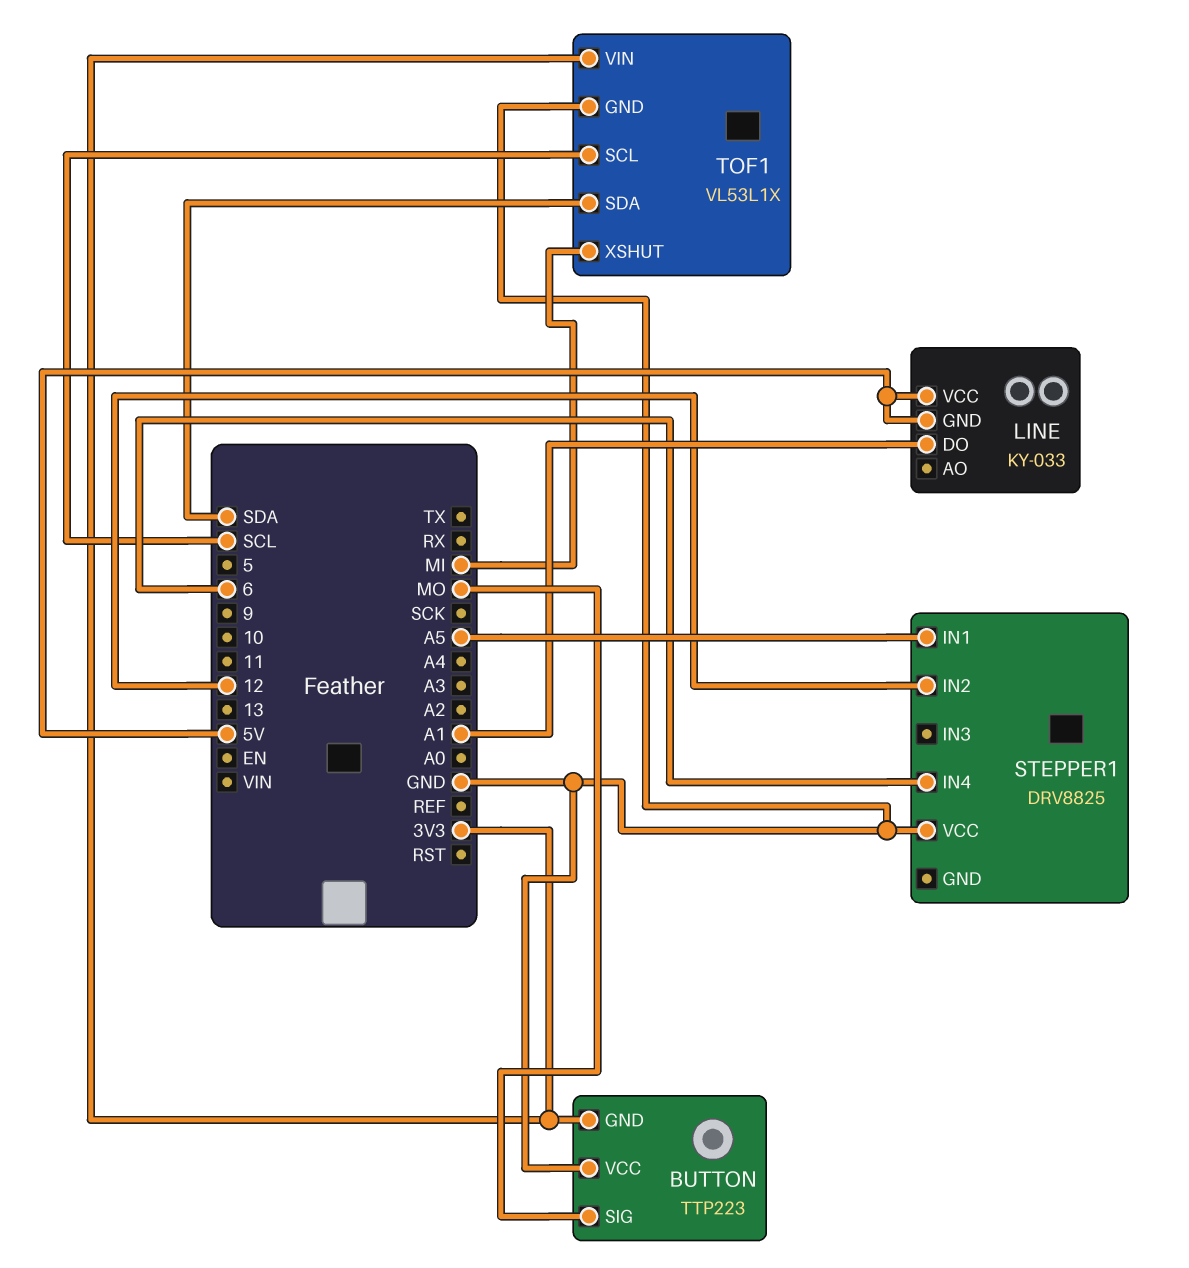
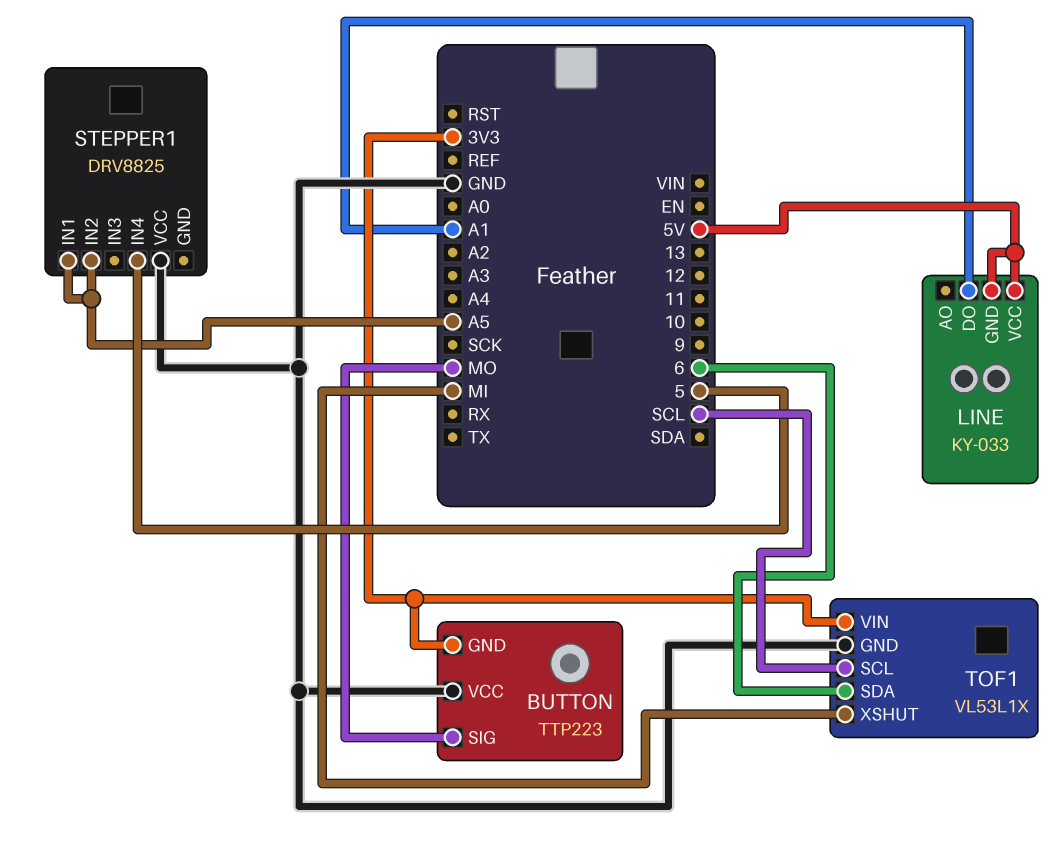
STEPPER1 pin IN2: 12 -> A5
STEPPER1 pin IN4: 6 -> 5
TOF1 pin SDA: SDA -> 6

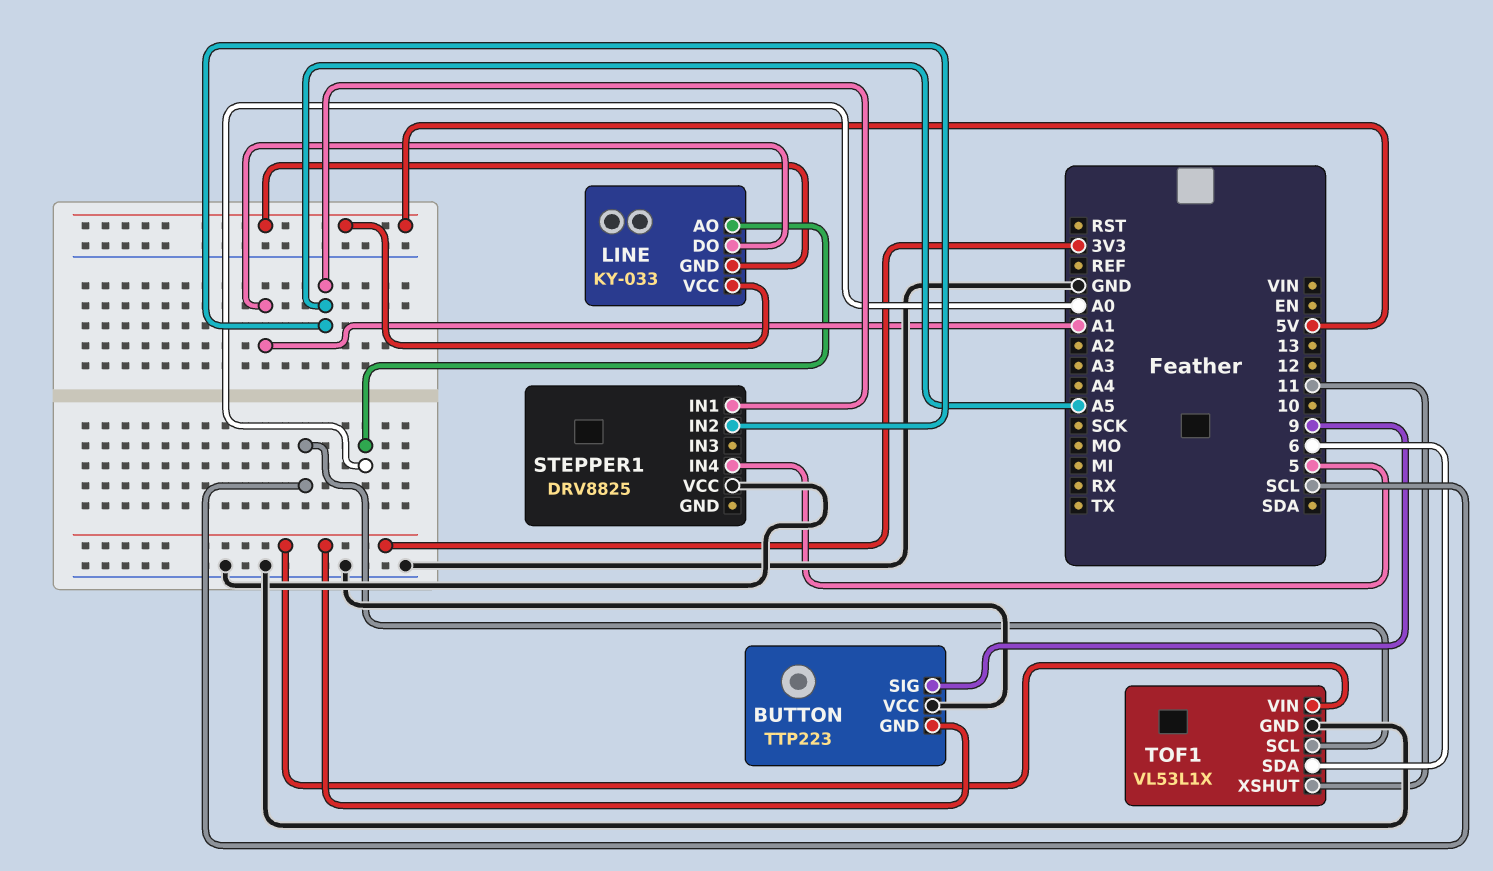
BUTTON pin SIG: MO -> 9
LINE pin AO: none -> A0
TOF1 pin XSHUT: MI -> 11

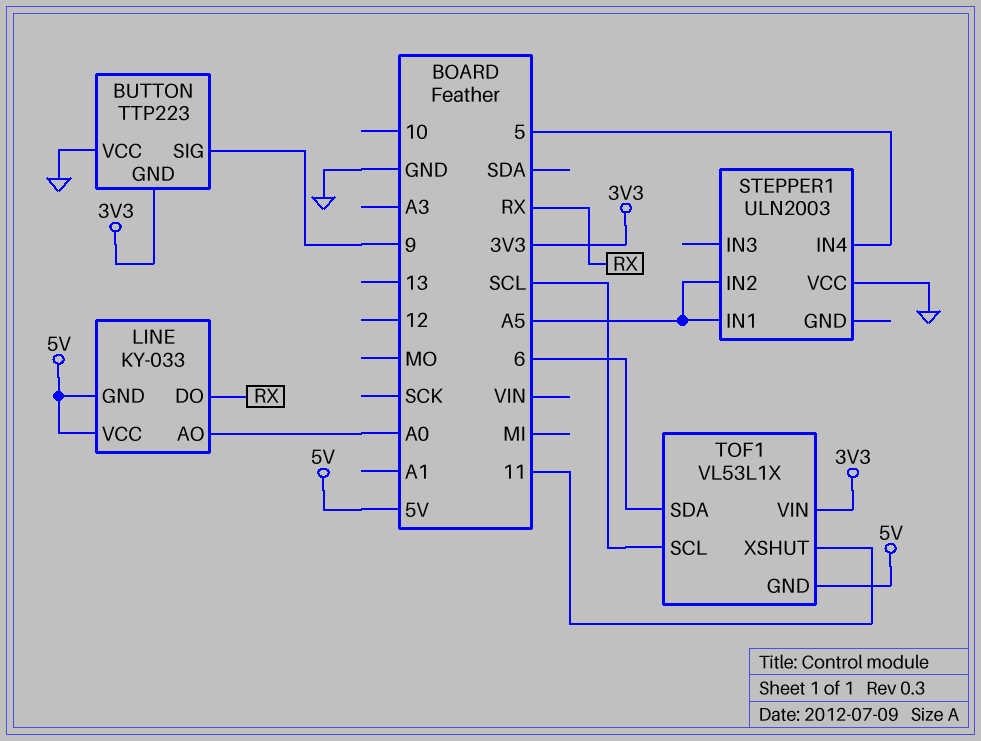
LINE pin DO: A1 -> RX
STEPPER1: DRV8825 -> ULN2003
TOF1 pin GND: GND -> 5V

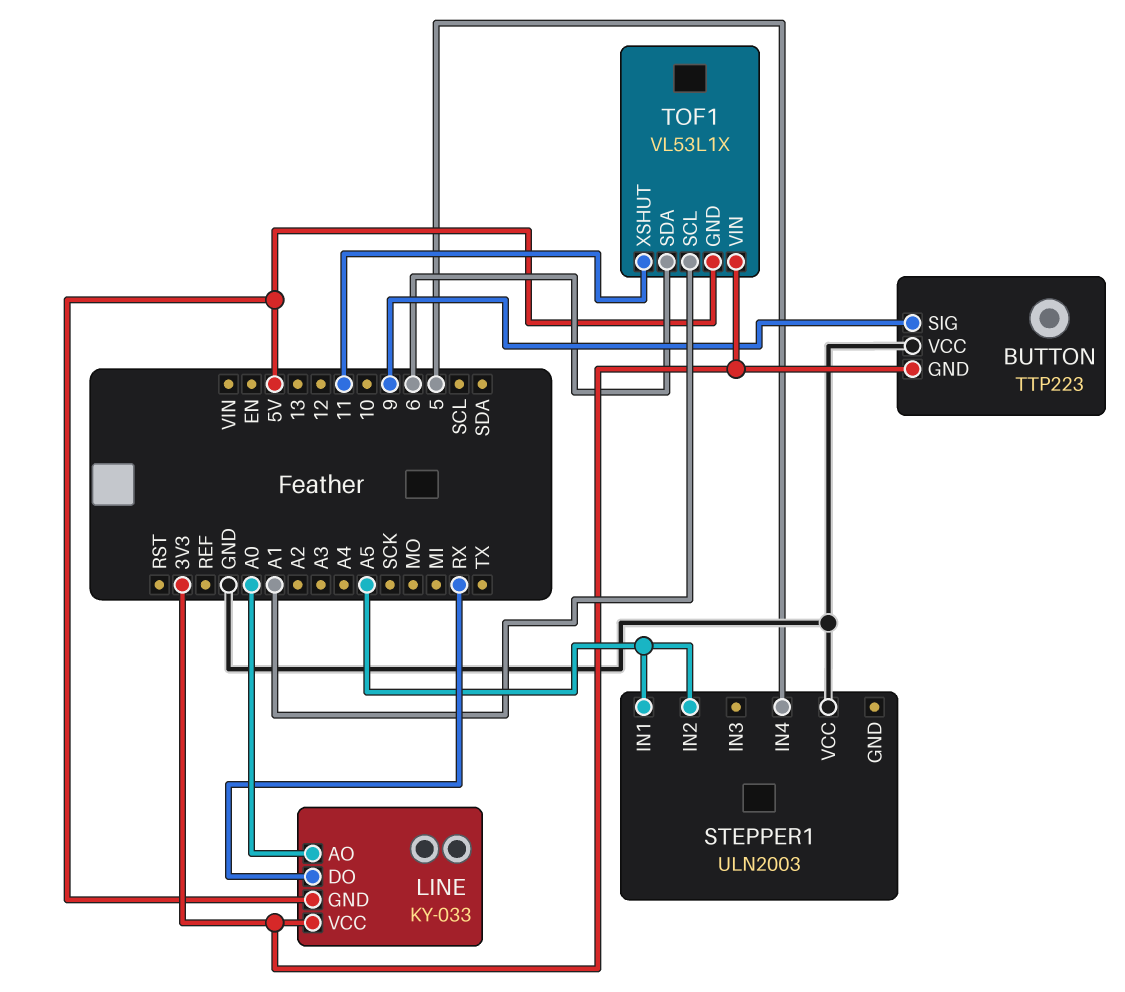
LINE pin VCC: 5V -> 3V3
TOF1 pin SCL: SCL -> A1

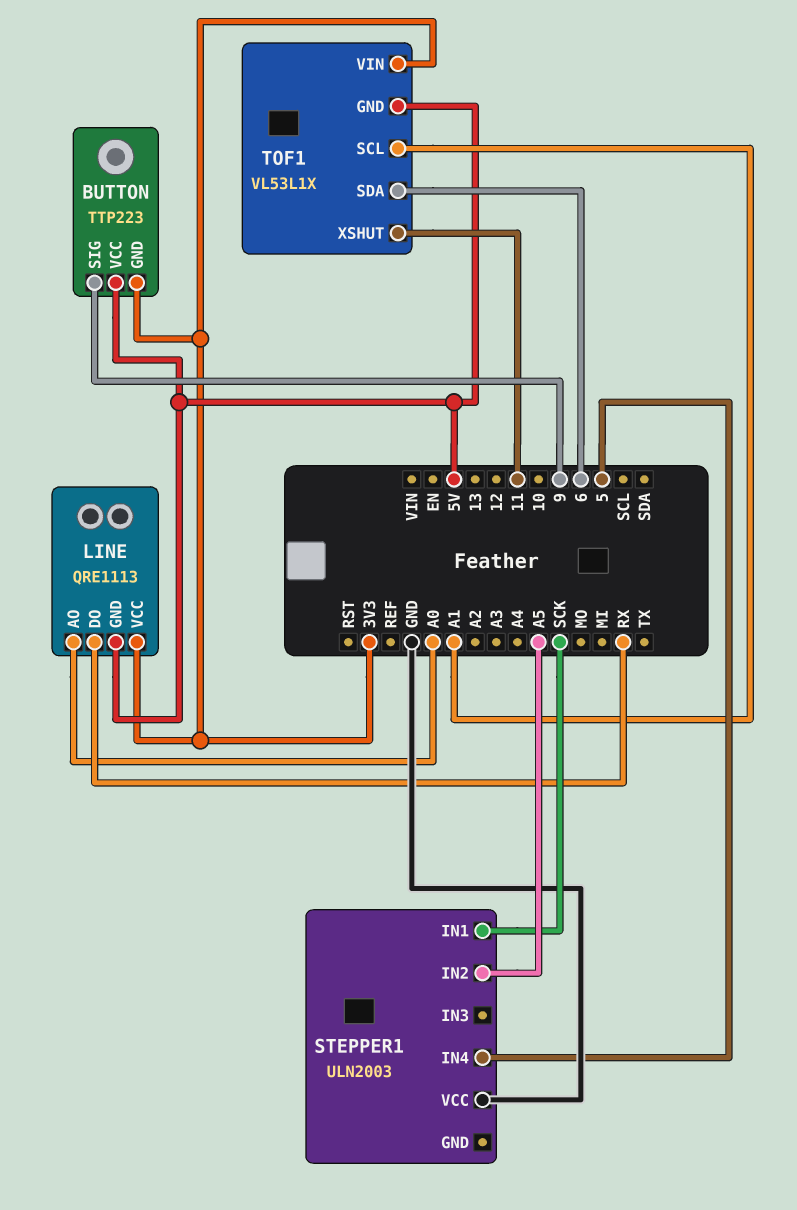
BUTTON pin VCC: GND -> 5V
LINE: KY-033 -> QRE1113
STEPPER1 pin IN1: A5 -> SCK

